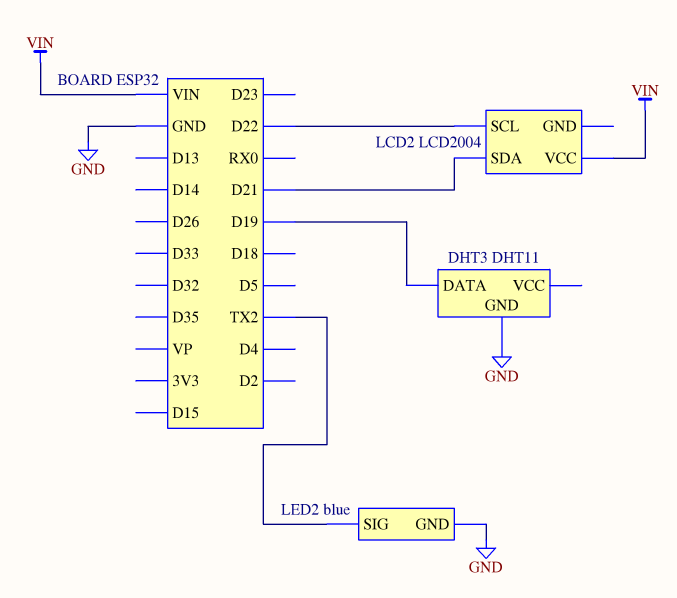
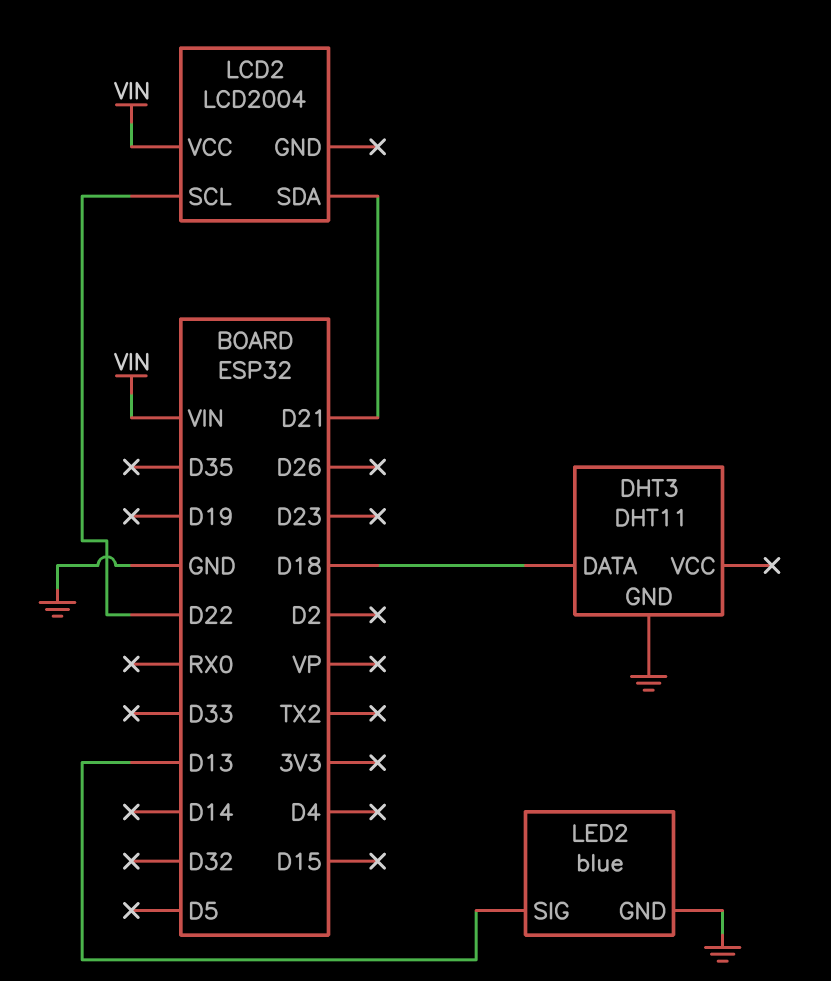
DHT3 pin DATA: D19 -> D18
LED2 pin SIG: TX2 -> D13

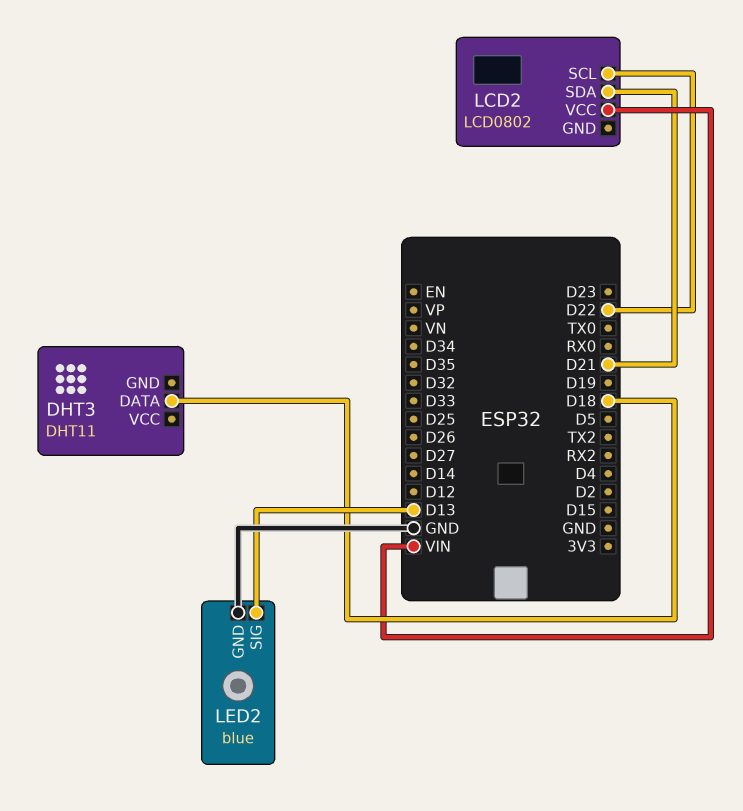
DHT3 pin GND: GND -> none
LCD2: LCD2004 -> LCD0802

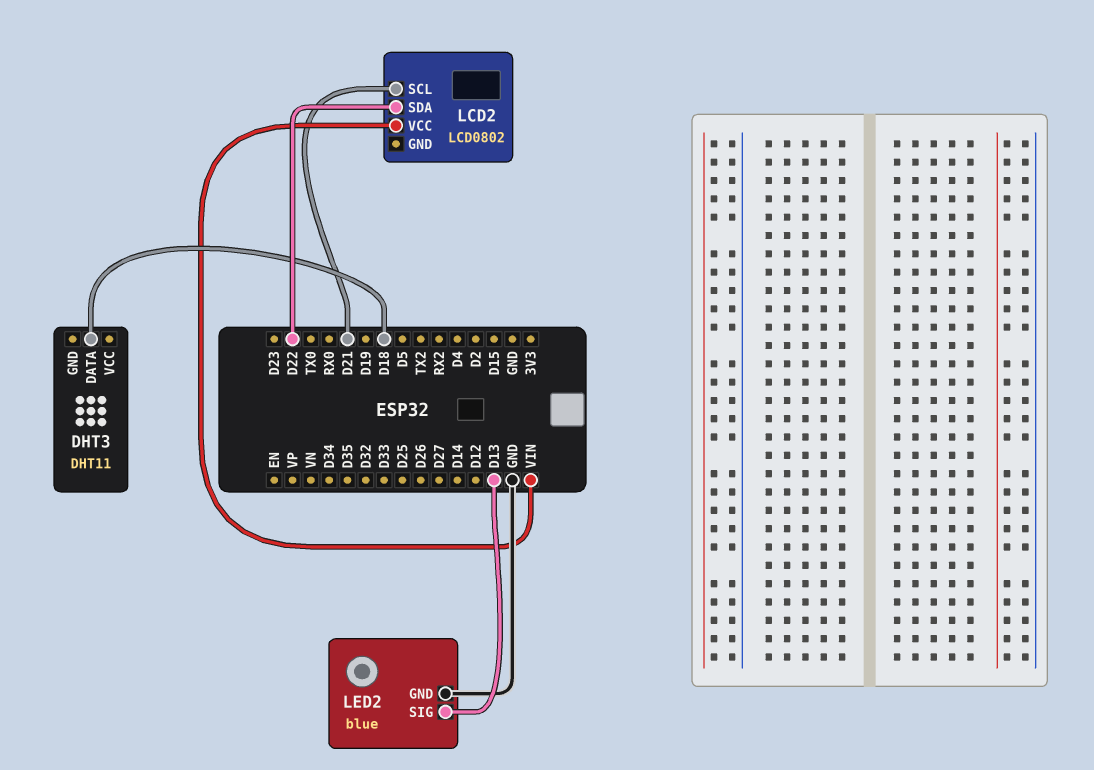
LCD2 pin SCL: D22 -> D21
LCD2 pin SDA: D21 -> D22

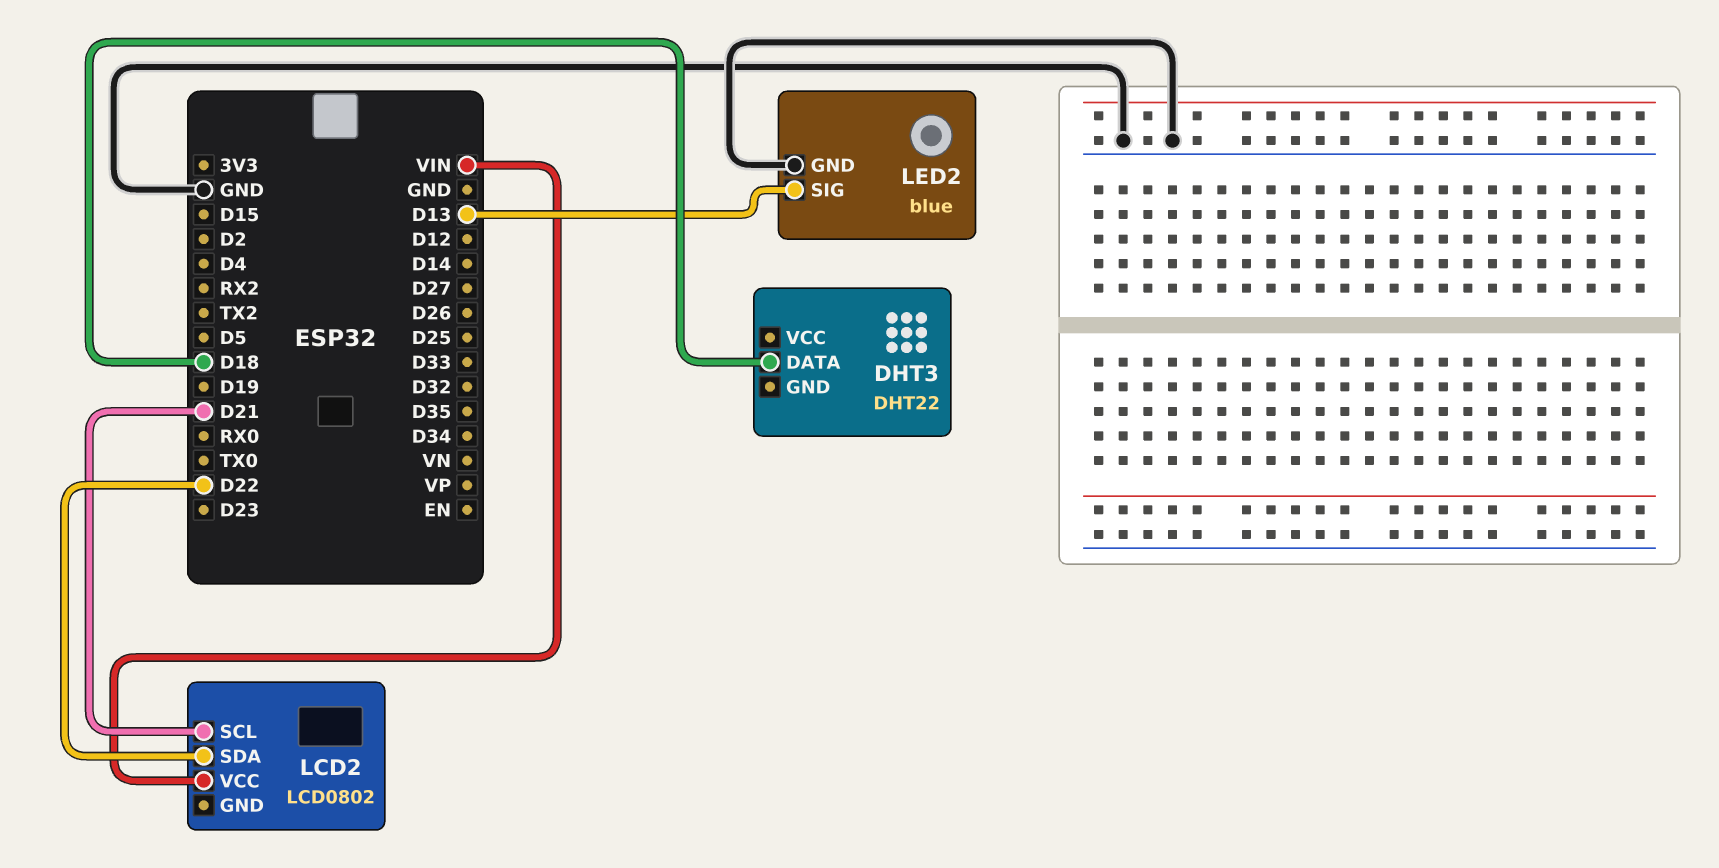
DHT3: DHT11 -> DHT22

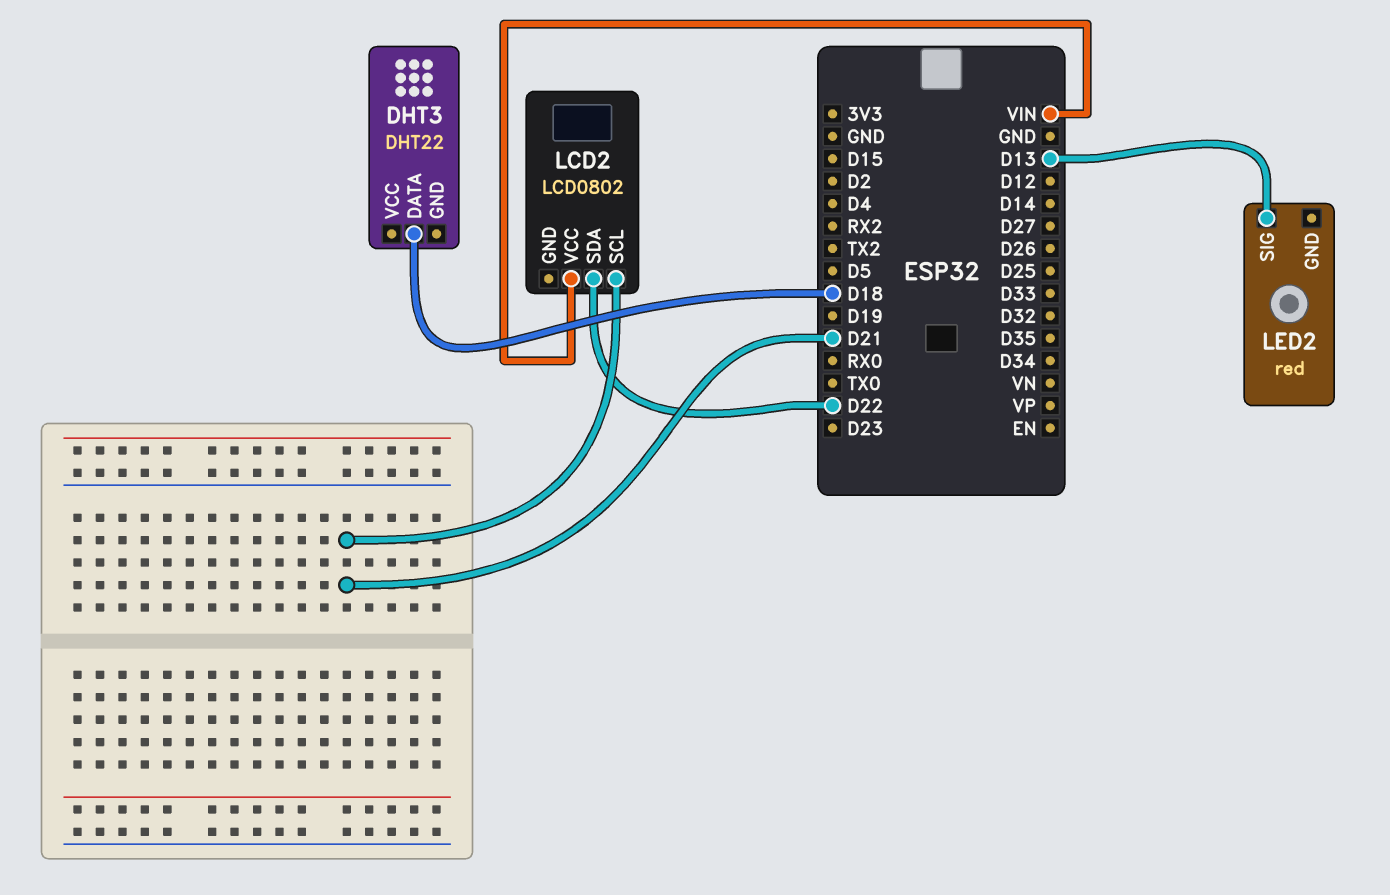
LED2: blue -> red
LED2 pin GND: GND -> none

